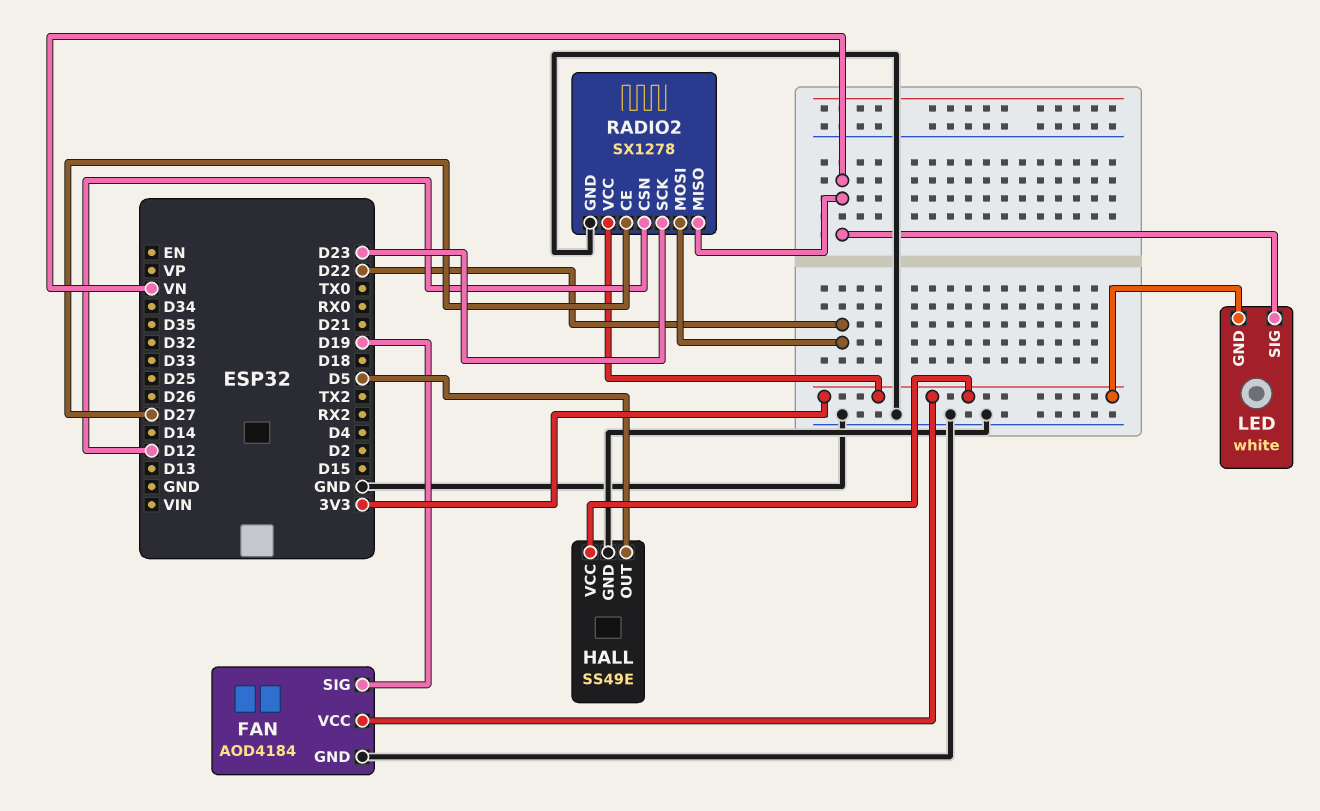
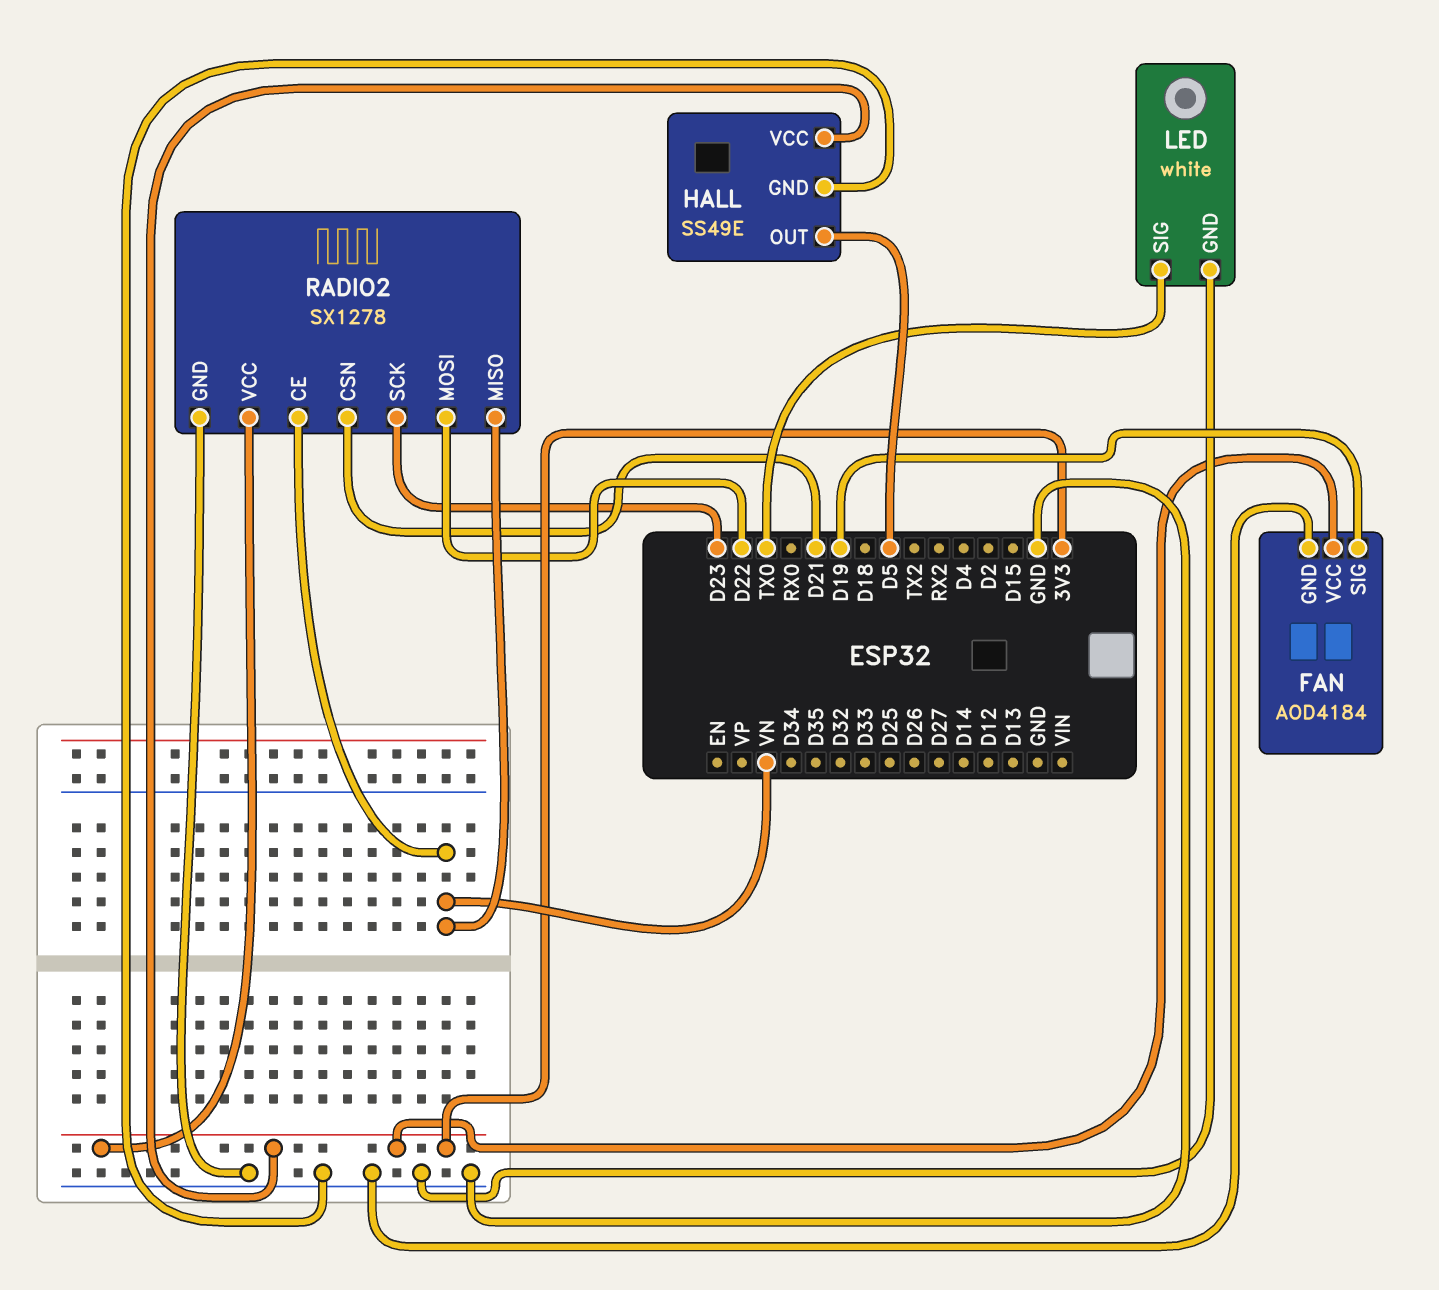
LED pin GND: 3V3 -> GND
LED pin SIG: VN -> TX0
RADIO2 pin CE: D27 -> VN
RADIO2 pin CSN: D12 -> D21

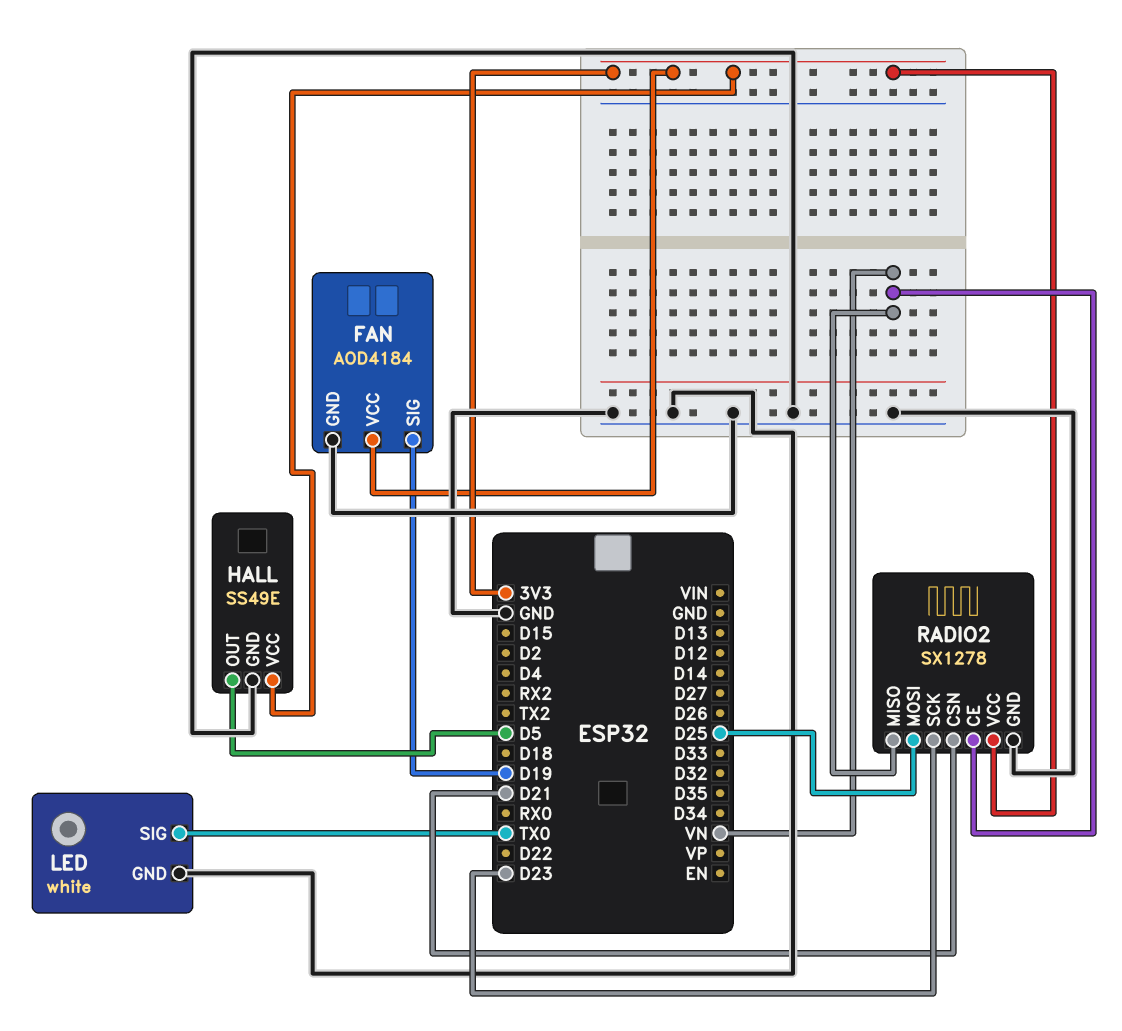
RADIO2 pin MOSI: D22 -> D25

